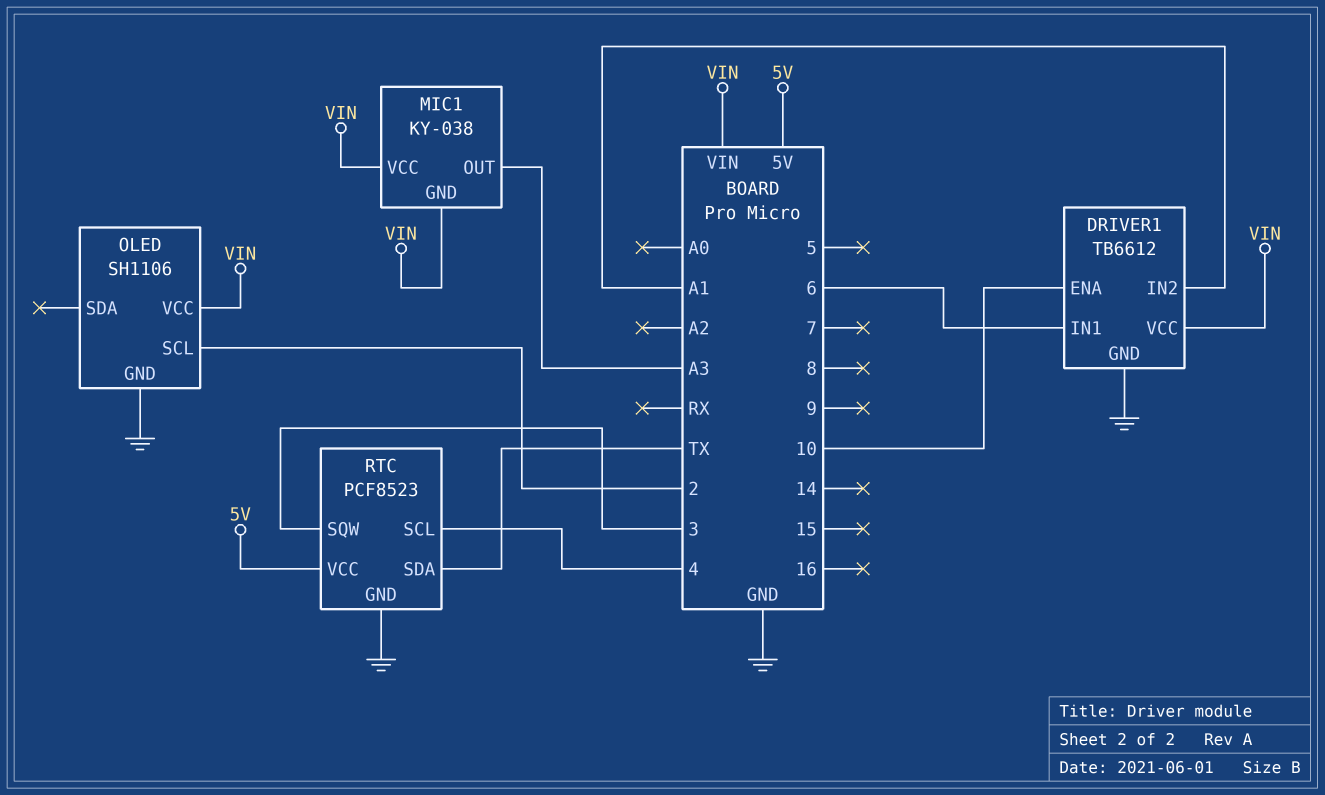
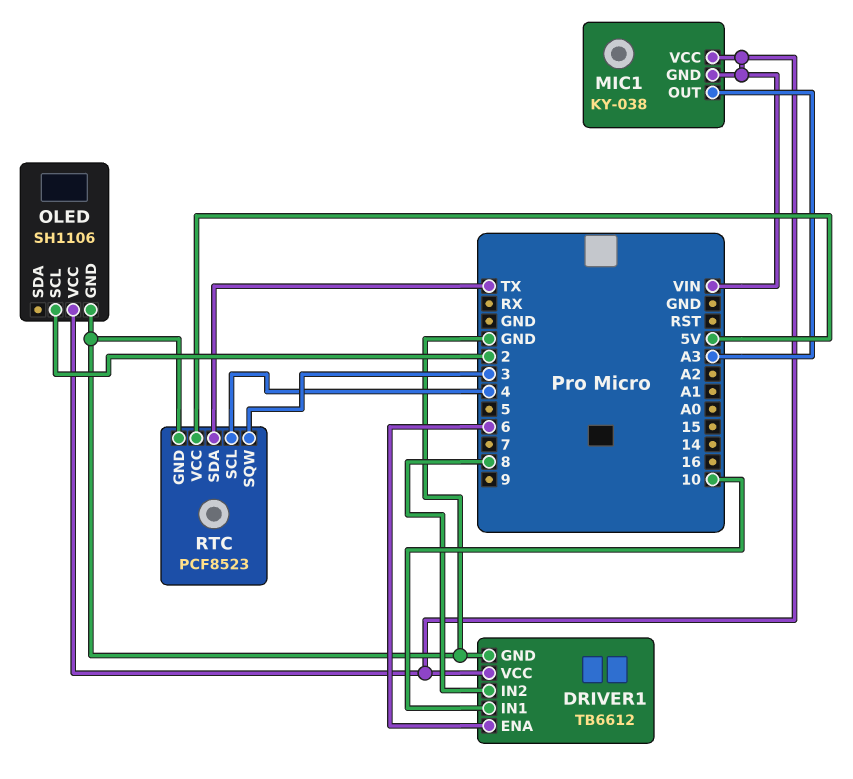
DRIVER1 pin ENA: 10 -> 6
DRIVER1 pin IN1: 6 -> 10
DRIVER1 pin IN2: A1 -> 8

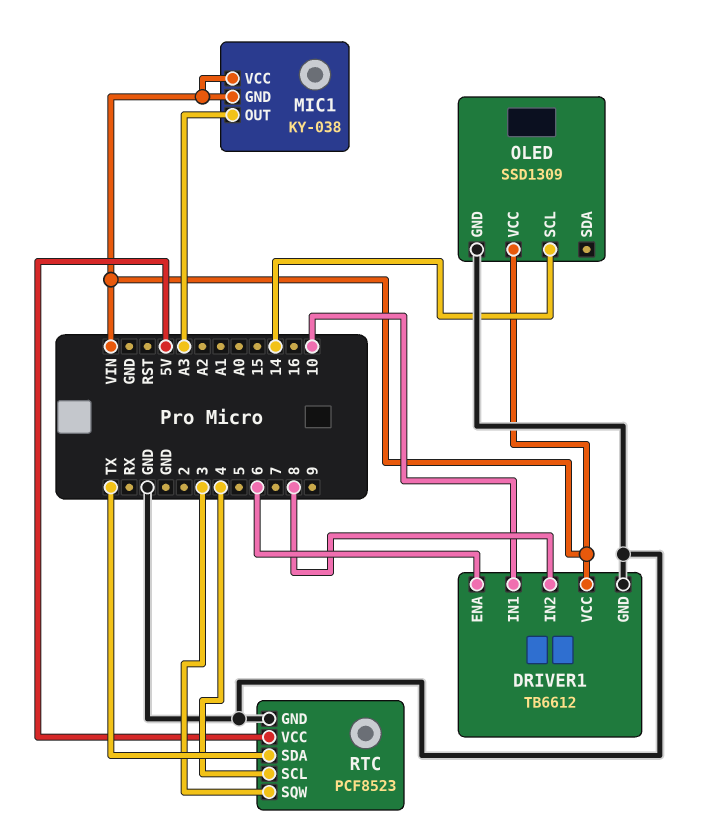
OLED: SH1106 -> SSD1309
OLED pin SCL: 2 -> 14

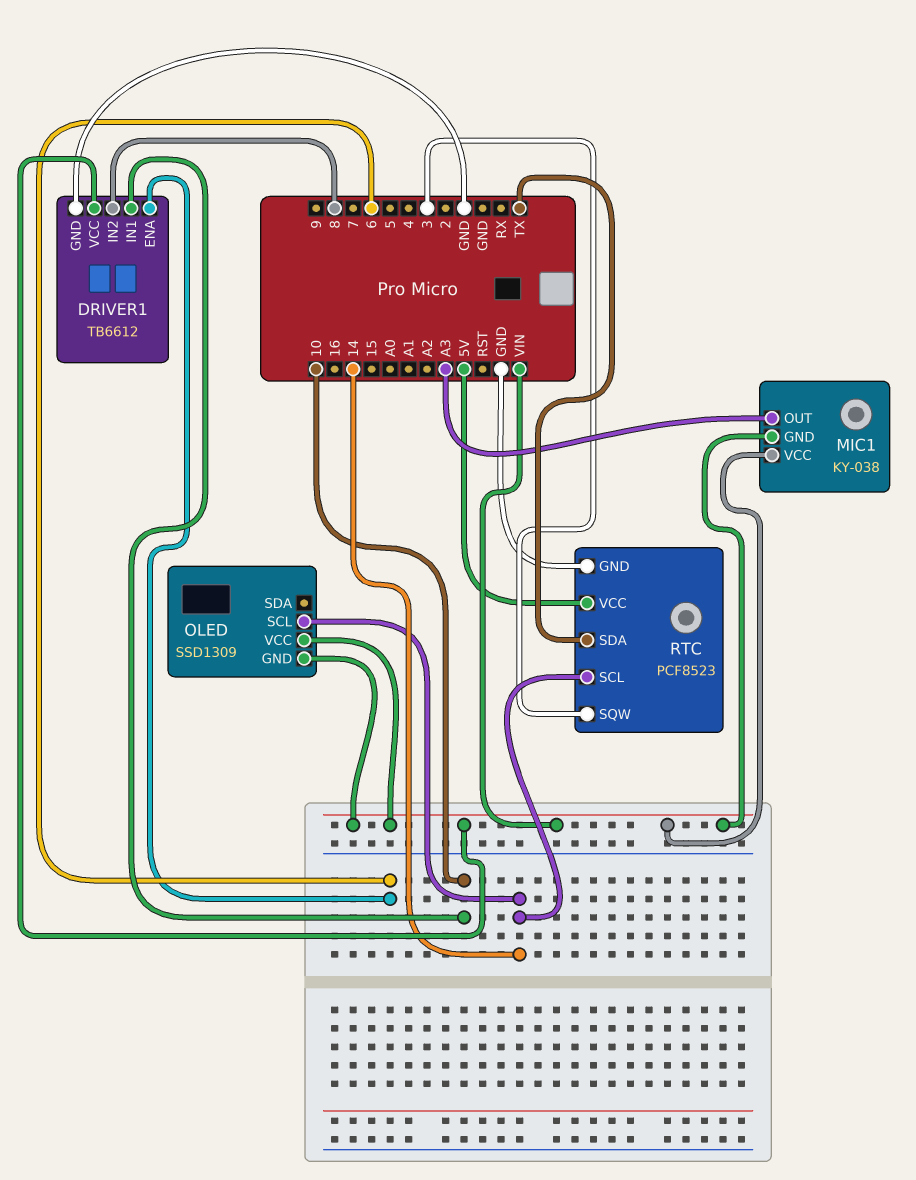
OLED pin GND: GND -> VIN
RTC pin SCL: 4 -> 14

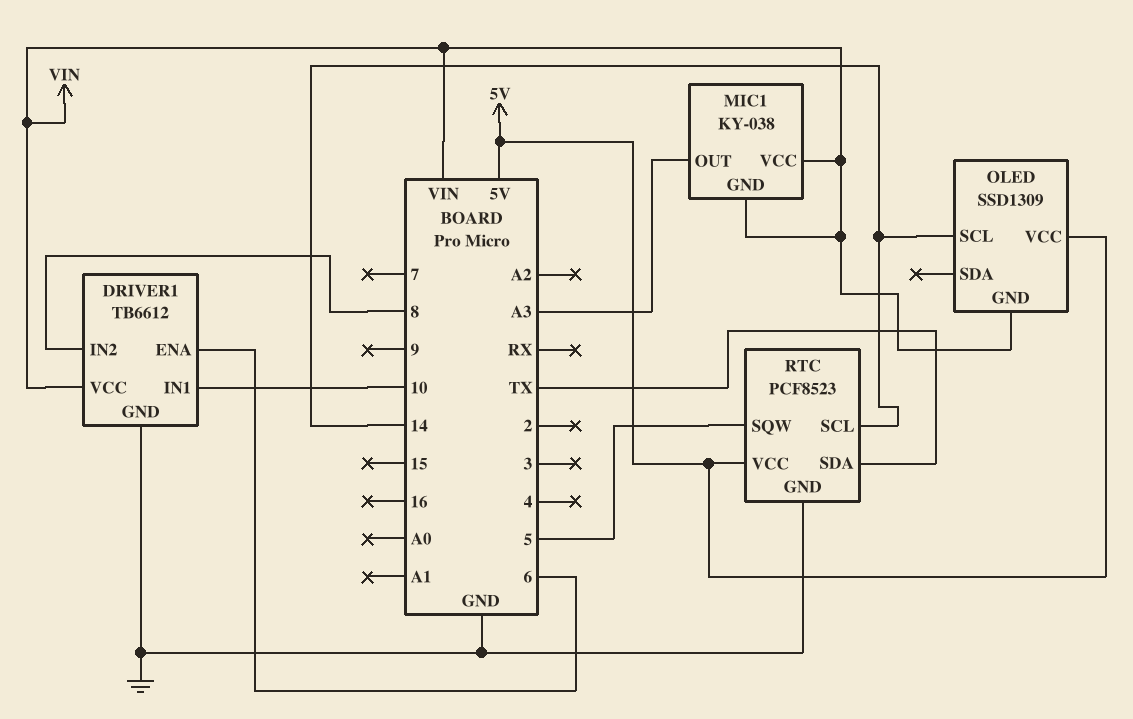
OLED pin VCC: VIN -> 5V
RTC pin SQW: 3 -> 5

